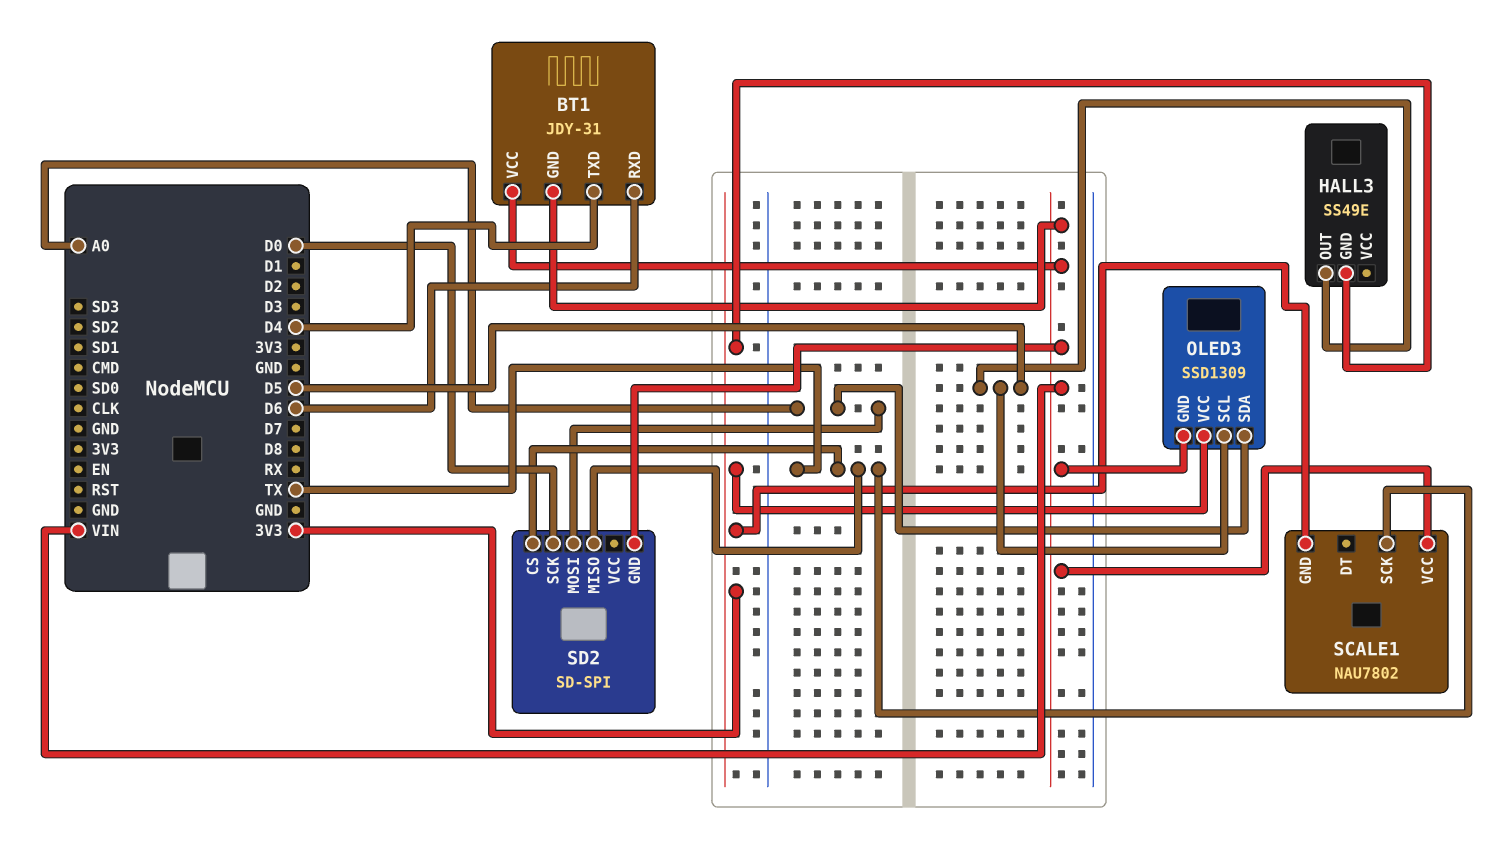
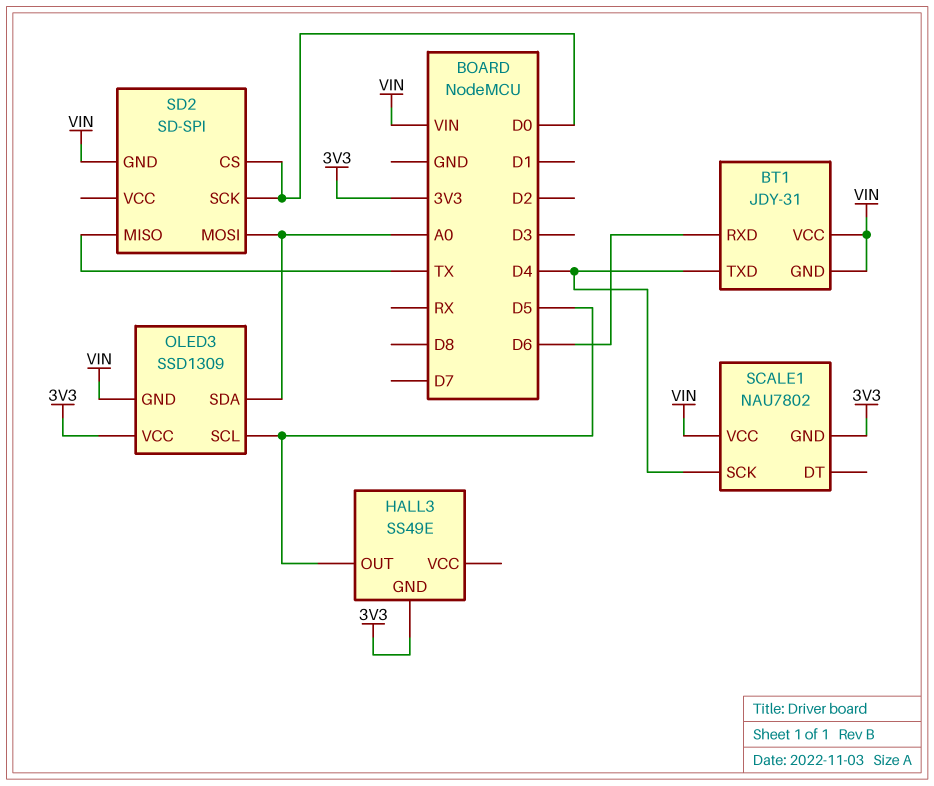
SCALE1 pin SCK: TX -> D4
SD2 pin CS: TX -> D0

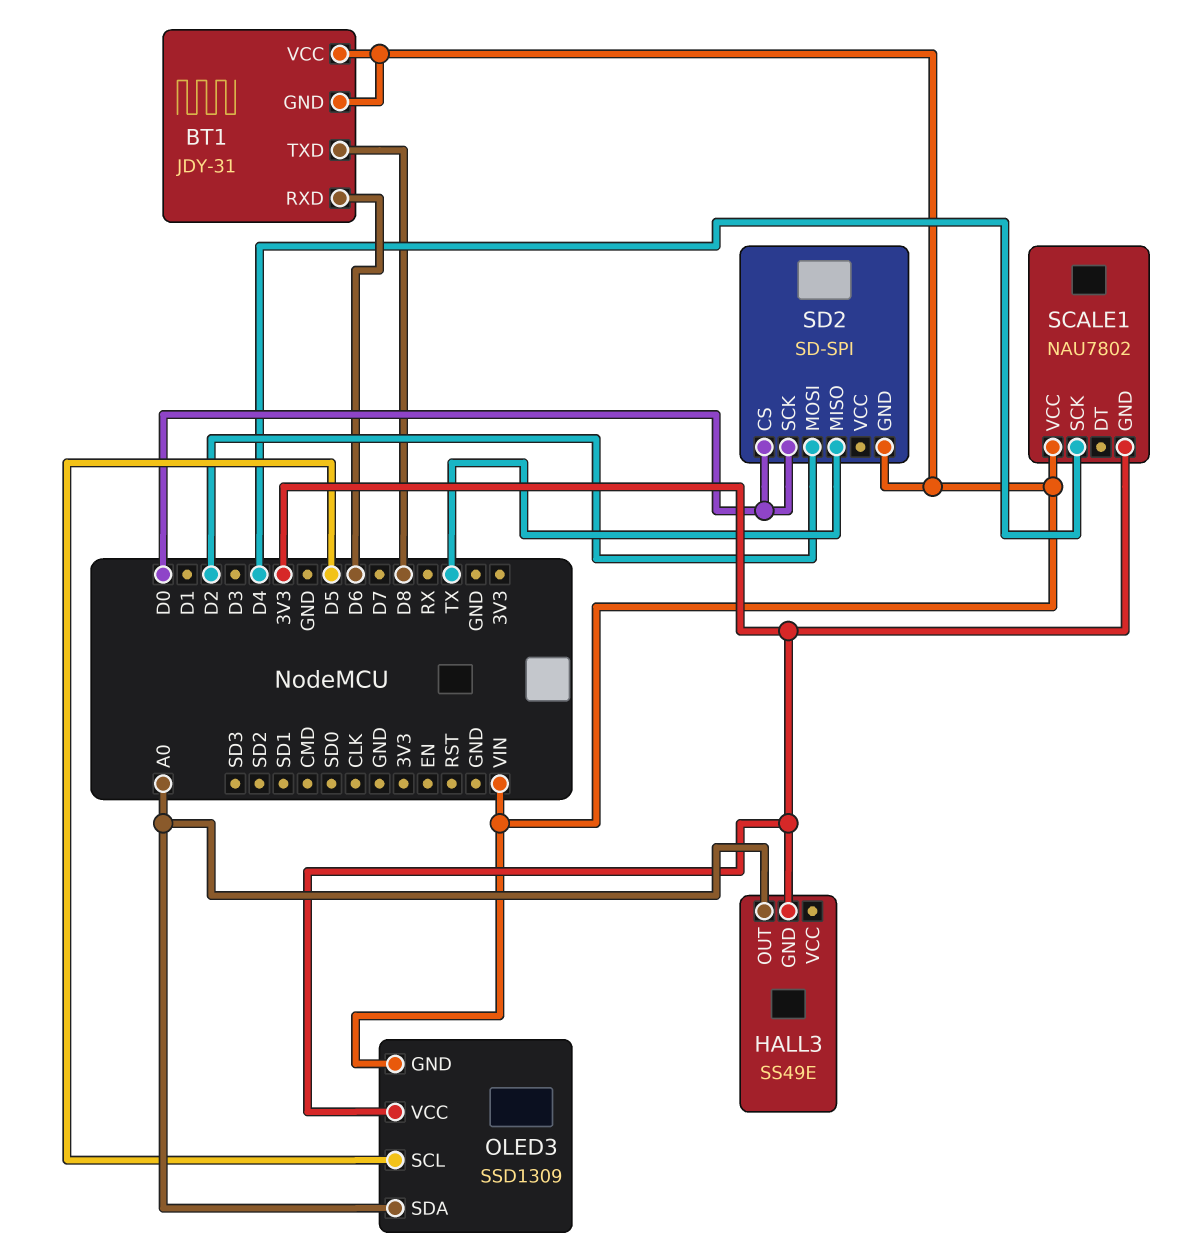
BT1 pin TXD: D4 -> D8
HALL3 pin OUT: D5 -> A0
SD2 pin MOSI: A0 -> D2

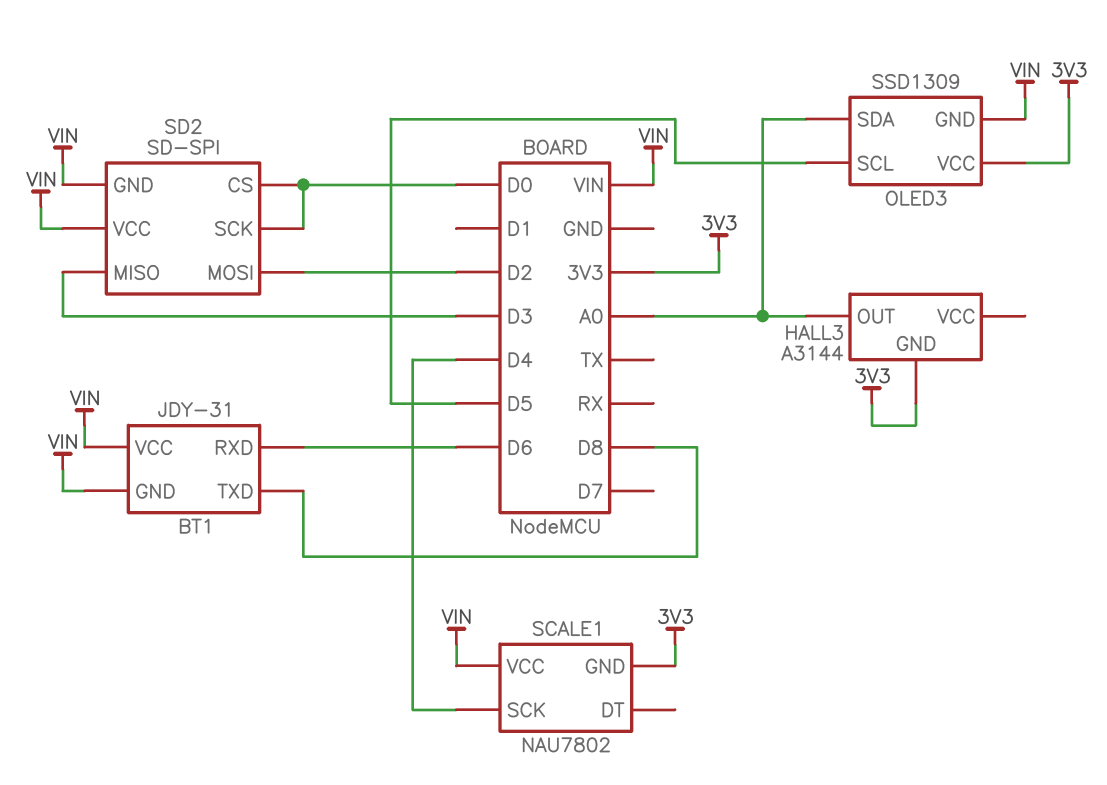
HALL3: SS49E -> A3144
SD2 pin MISO: TX -> D3
SD2 pin VCC: none -> VIN

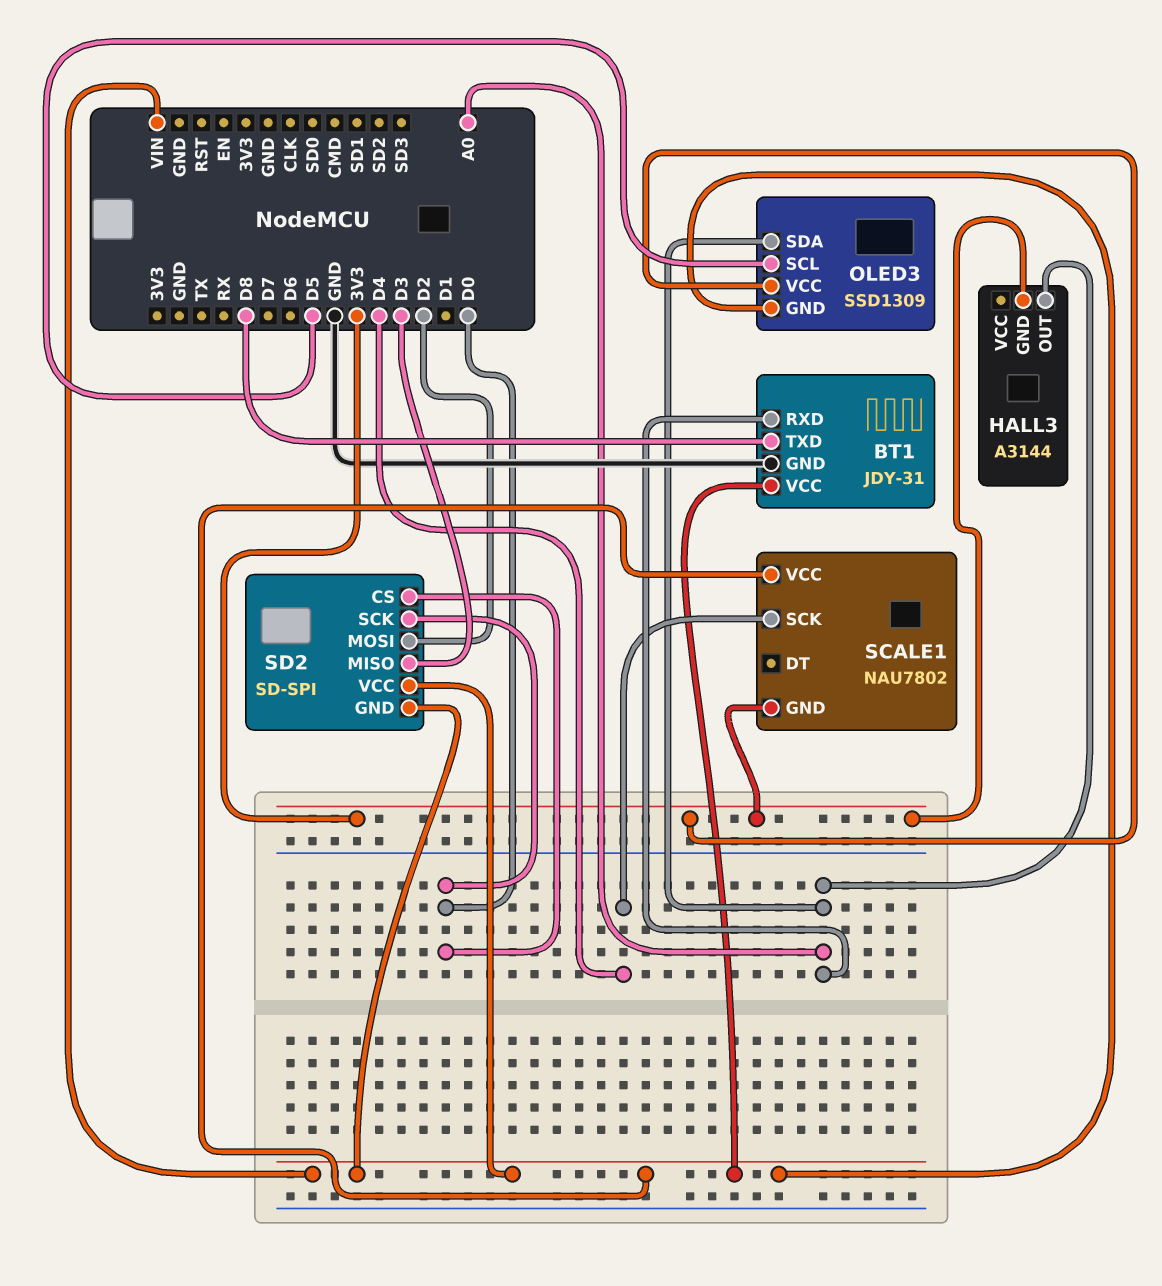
BT1 pin GND: VIN -> GND
BT1 pin RXD: D6 -> A0

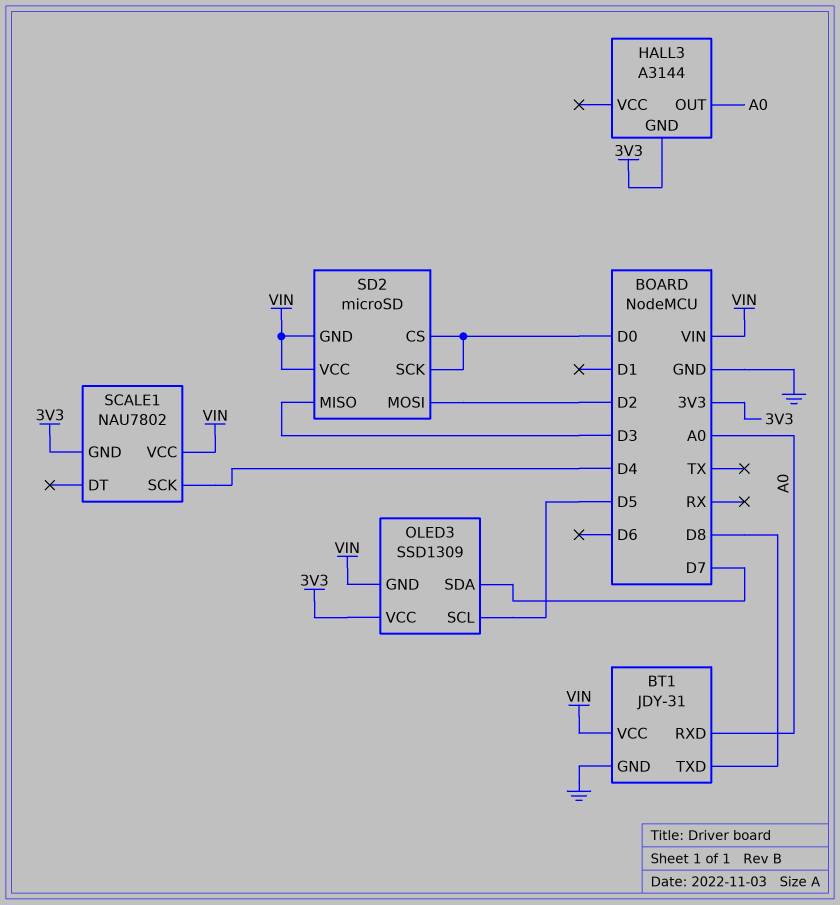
OLED3 pin SDA: A0 -> D7
SD2: SD-SPI -> microSD

